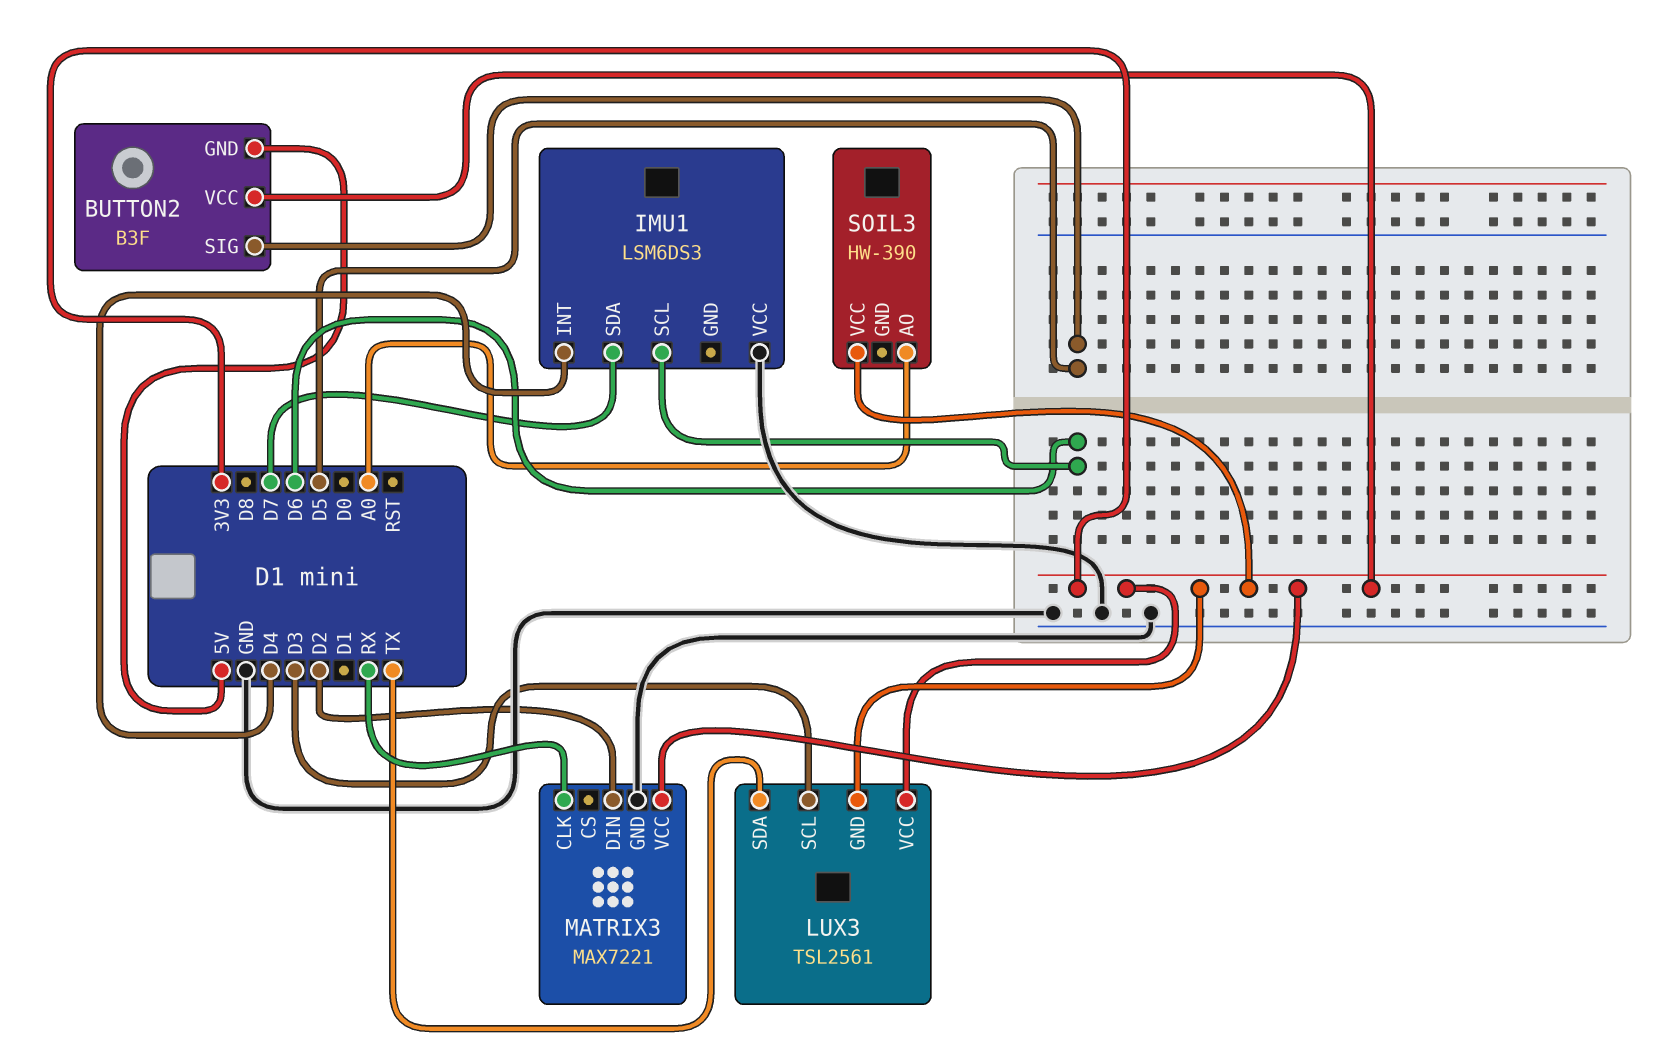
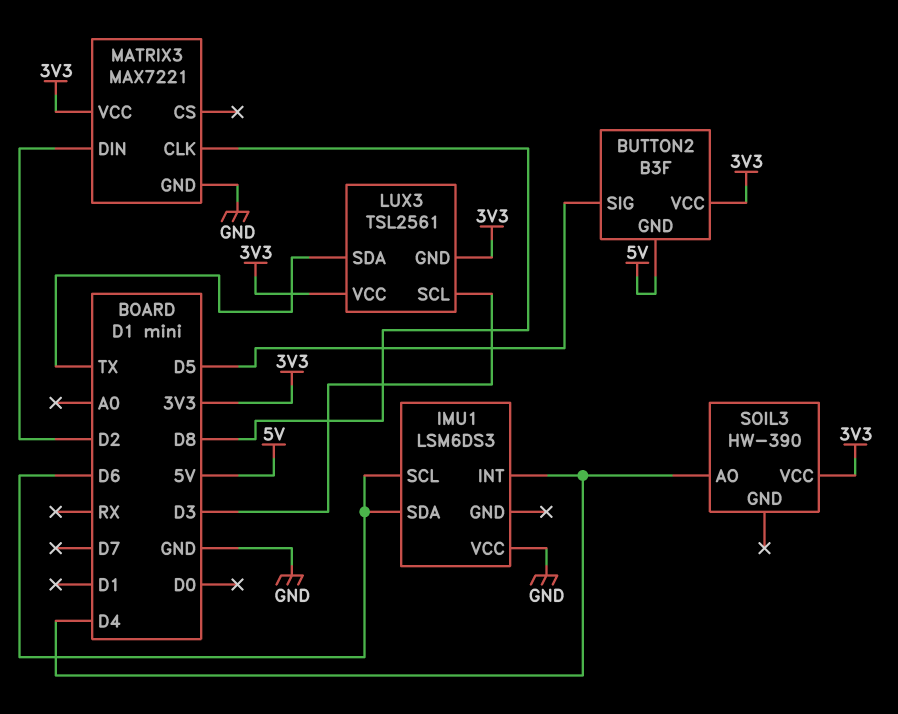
IMU1 pin SDA: D7 -> D6
MATRIX3 pin CLK: RX -> D8
SOIL3 pin AO: A0 -> D4

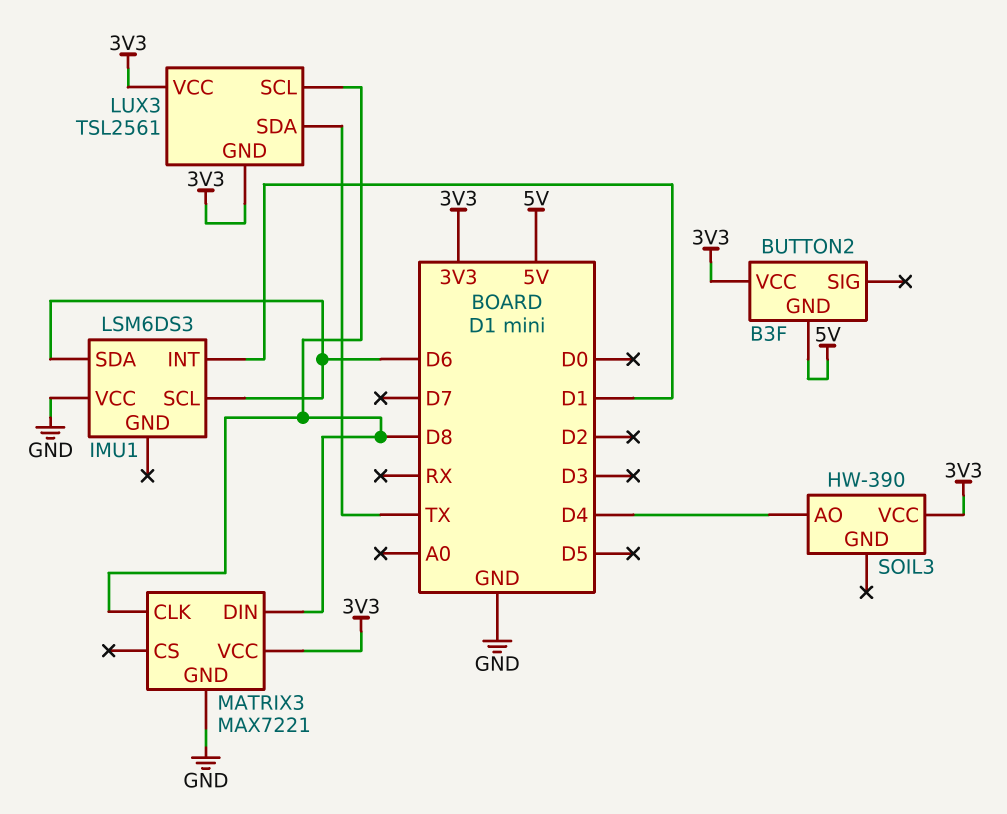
BUTTON2 pin SIG: D5 -> none
IMU1 pin INT: D4 -> D1
LUX3 pin SCL: D3 -> D8
MATRIX3 pin DIN: D2 -> D8

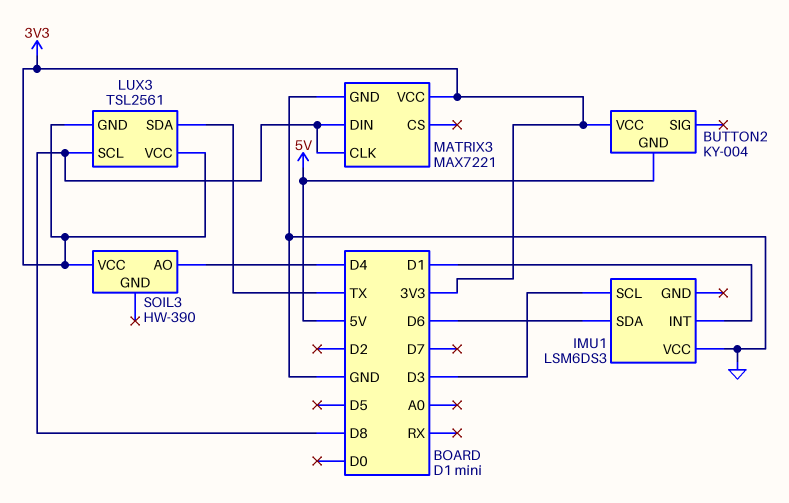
BUTTON2: B3F -> KY-004
IMU1 pin SCL: D6 -> D3

